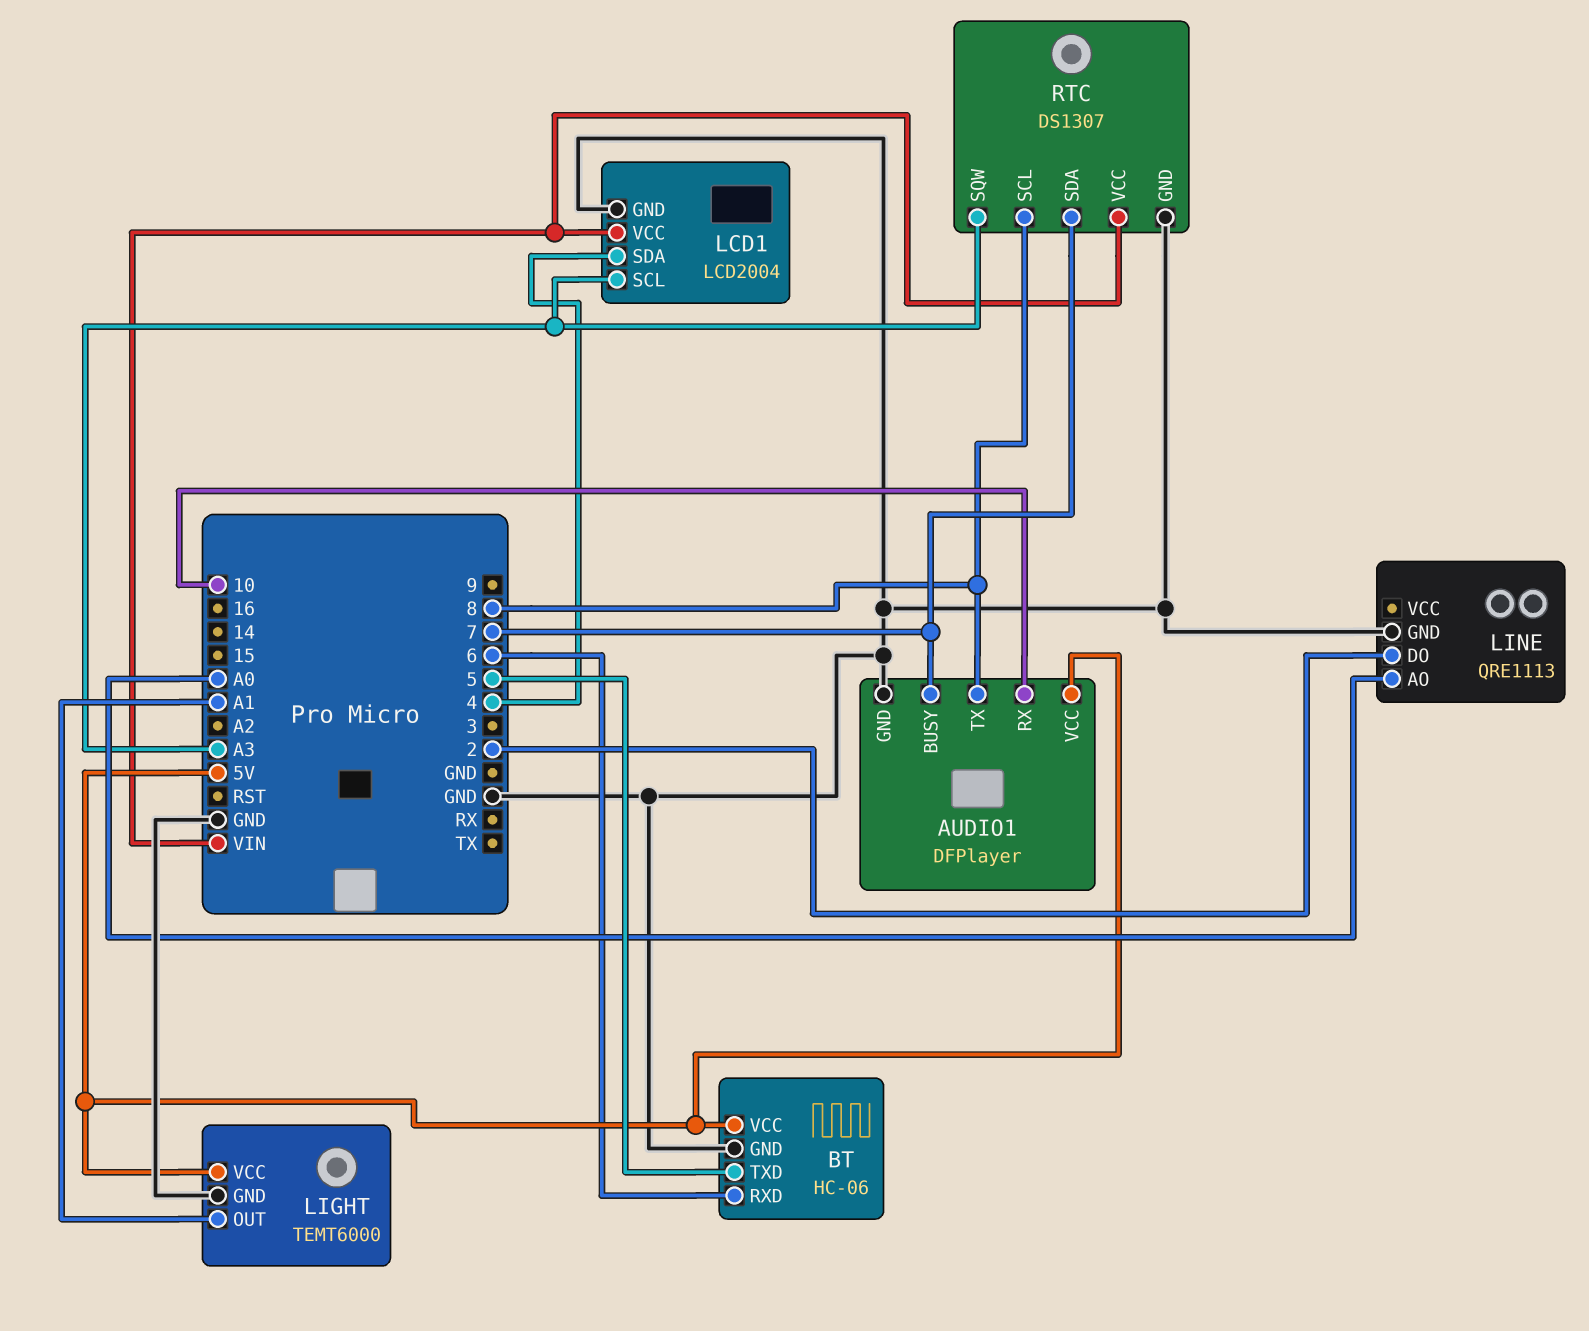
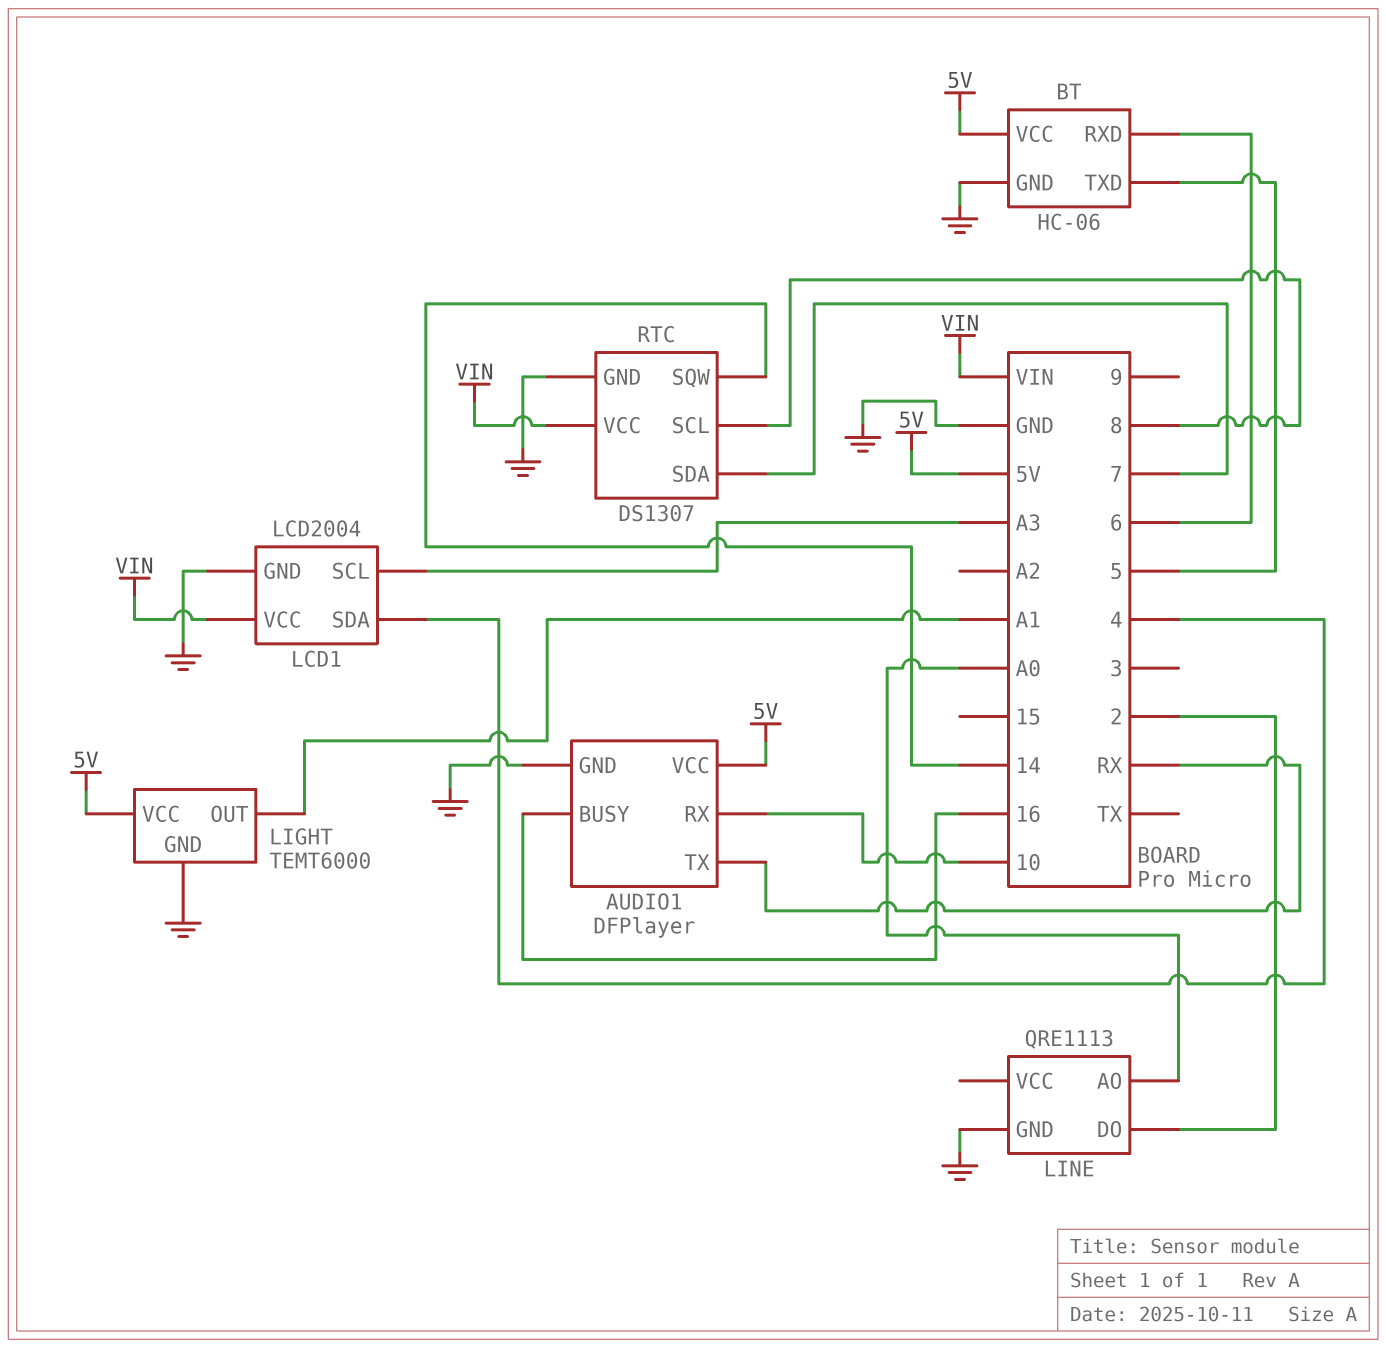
AUDIO1 pin BUSY: 7 -> 16
AUDIO1 pin TX: 8 -> RX
RTC pin SQW: A3 -> 14

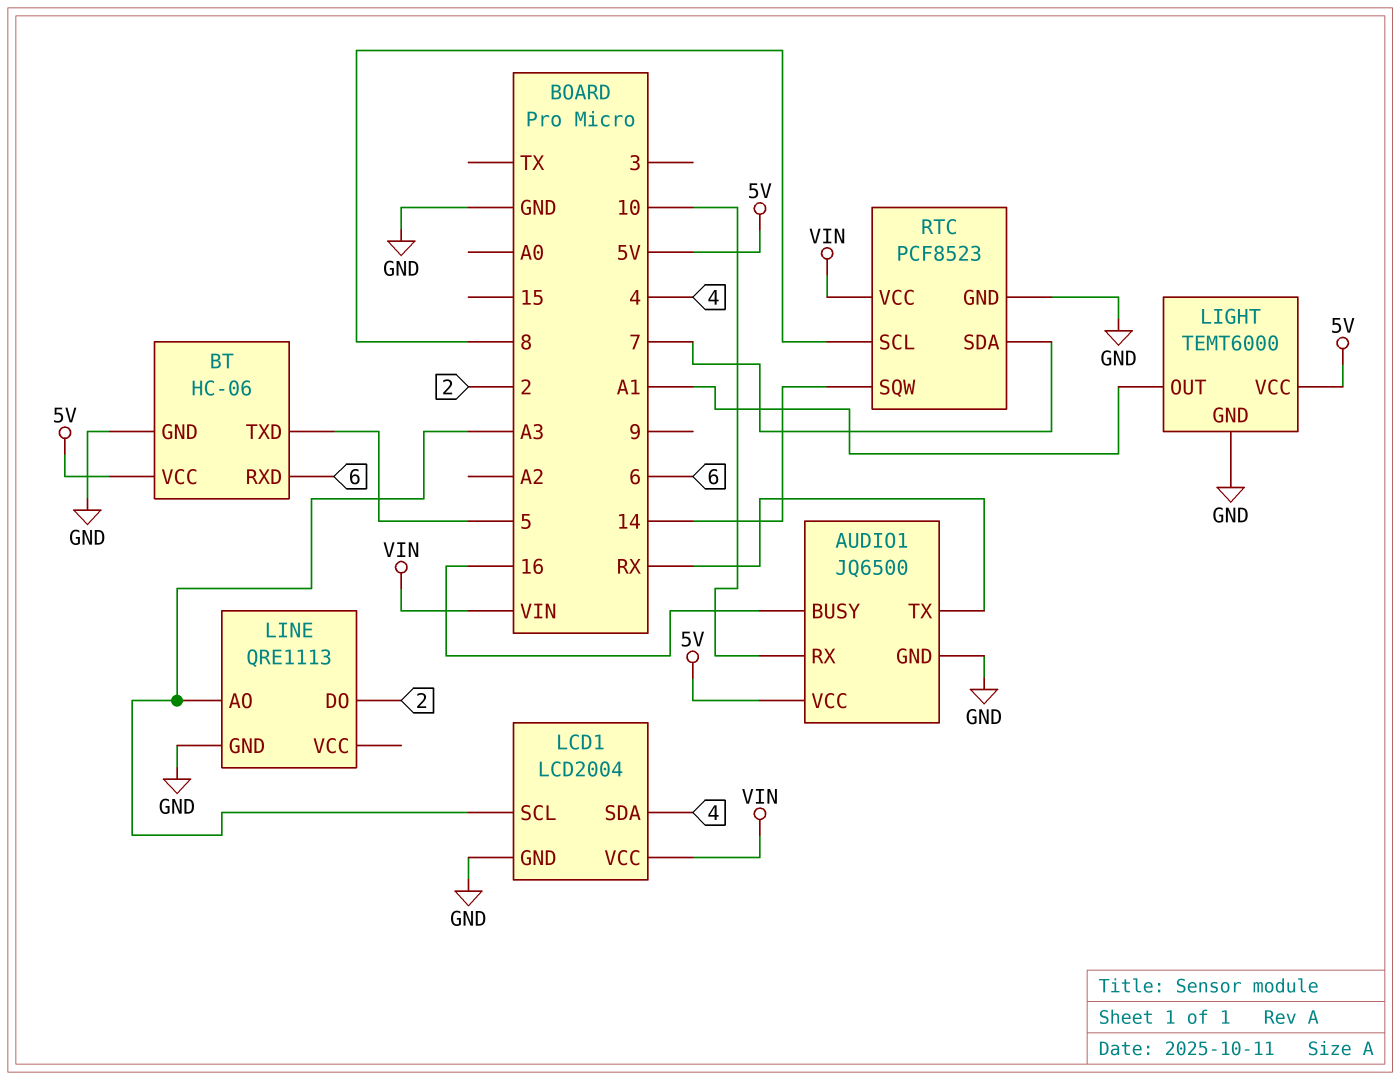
AUDIO1: DFPlayer -> JQ6500
LINE pin AO: A0 -> A3
RTC: DS1307 -> PCF8523

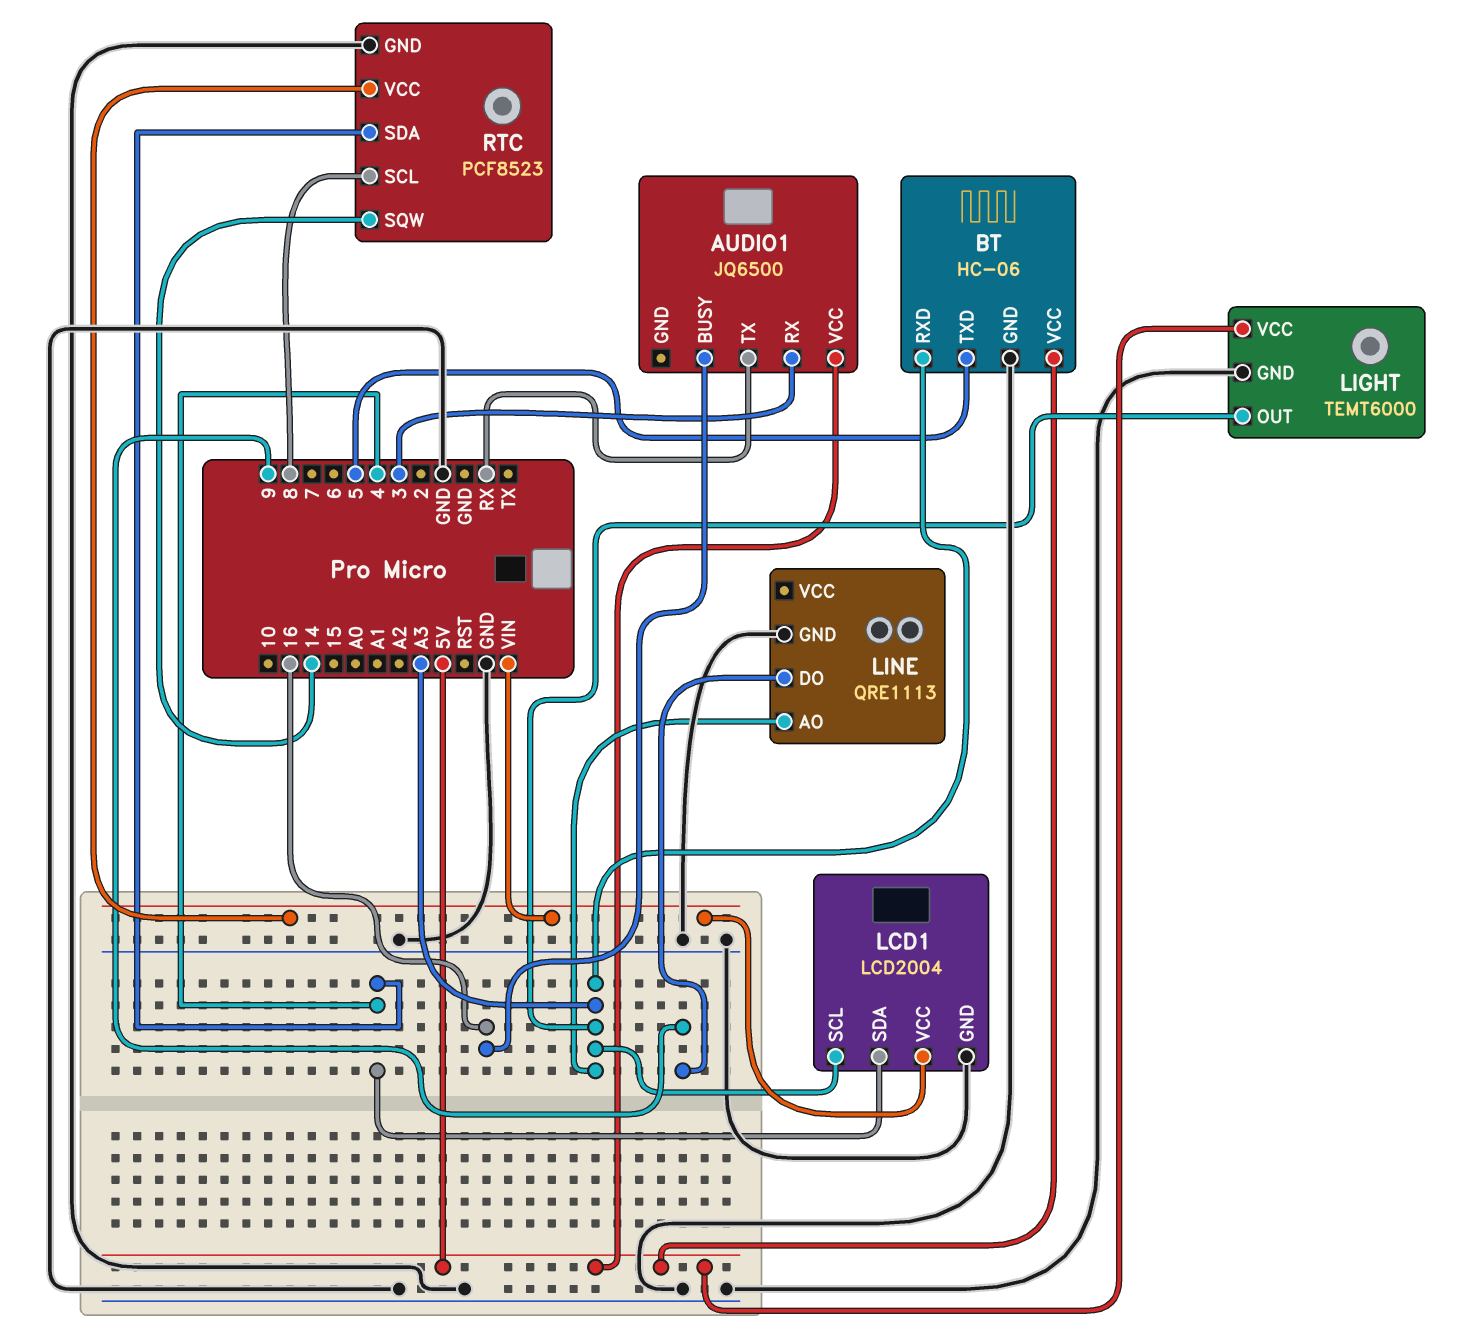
AUDIO1 pin GND: GND -> none
AUDIO1 pin RX: 10 -> 3
BT pin RXD: 6 -> A3
LIGHT pin OUT: A1 -> A3
LINE pin DO: 2 -> 9
RTC pin SDA: 7 -> 4

